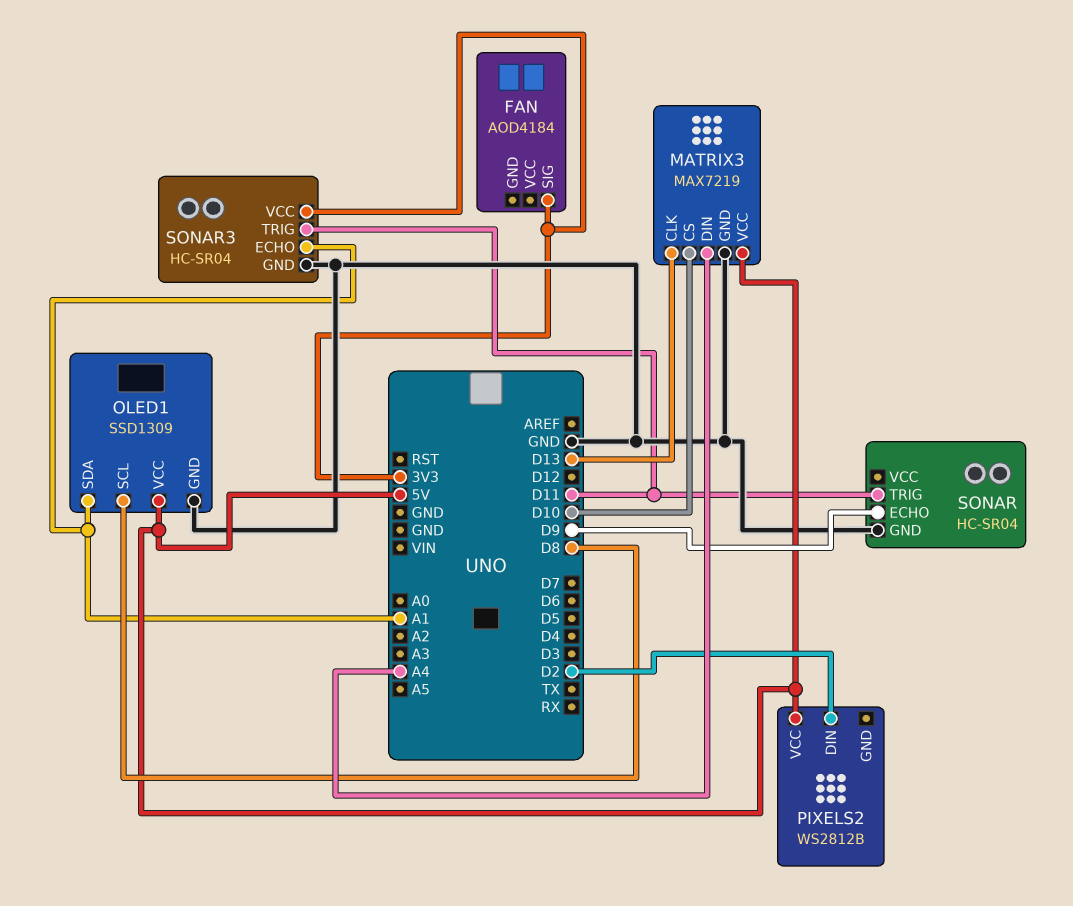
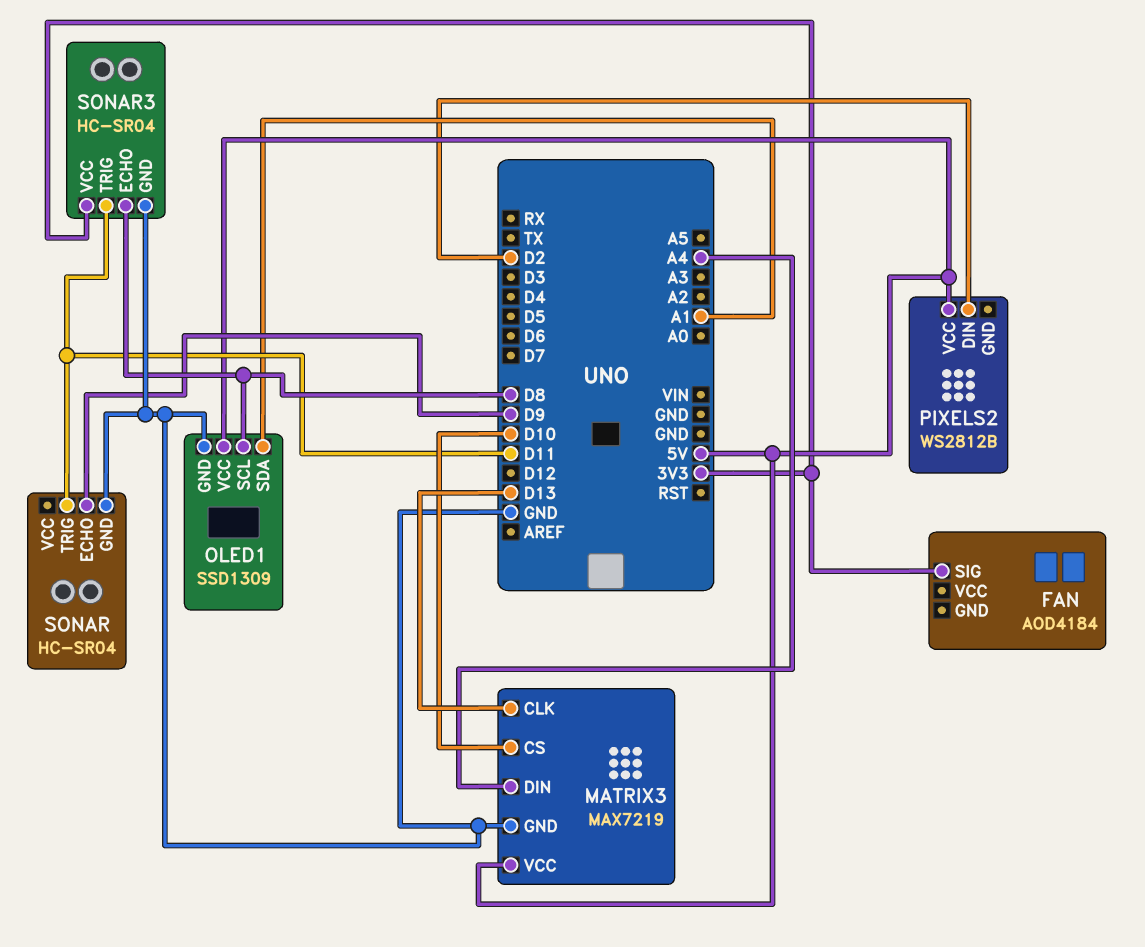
SONAR3 pin ECHO: A1 -> D8

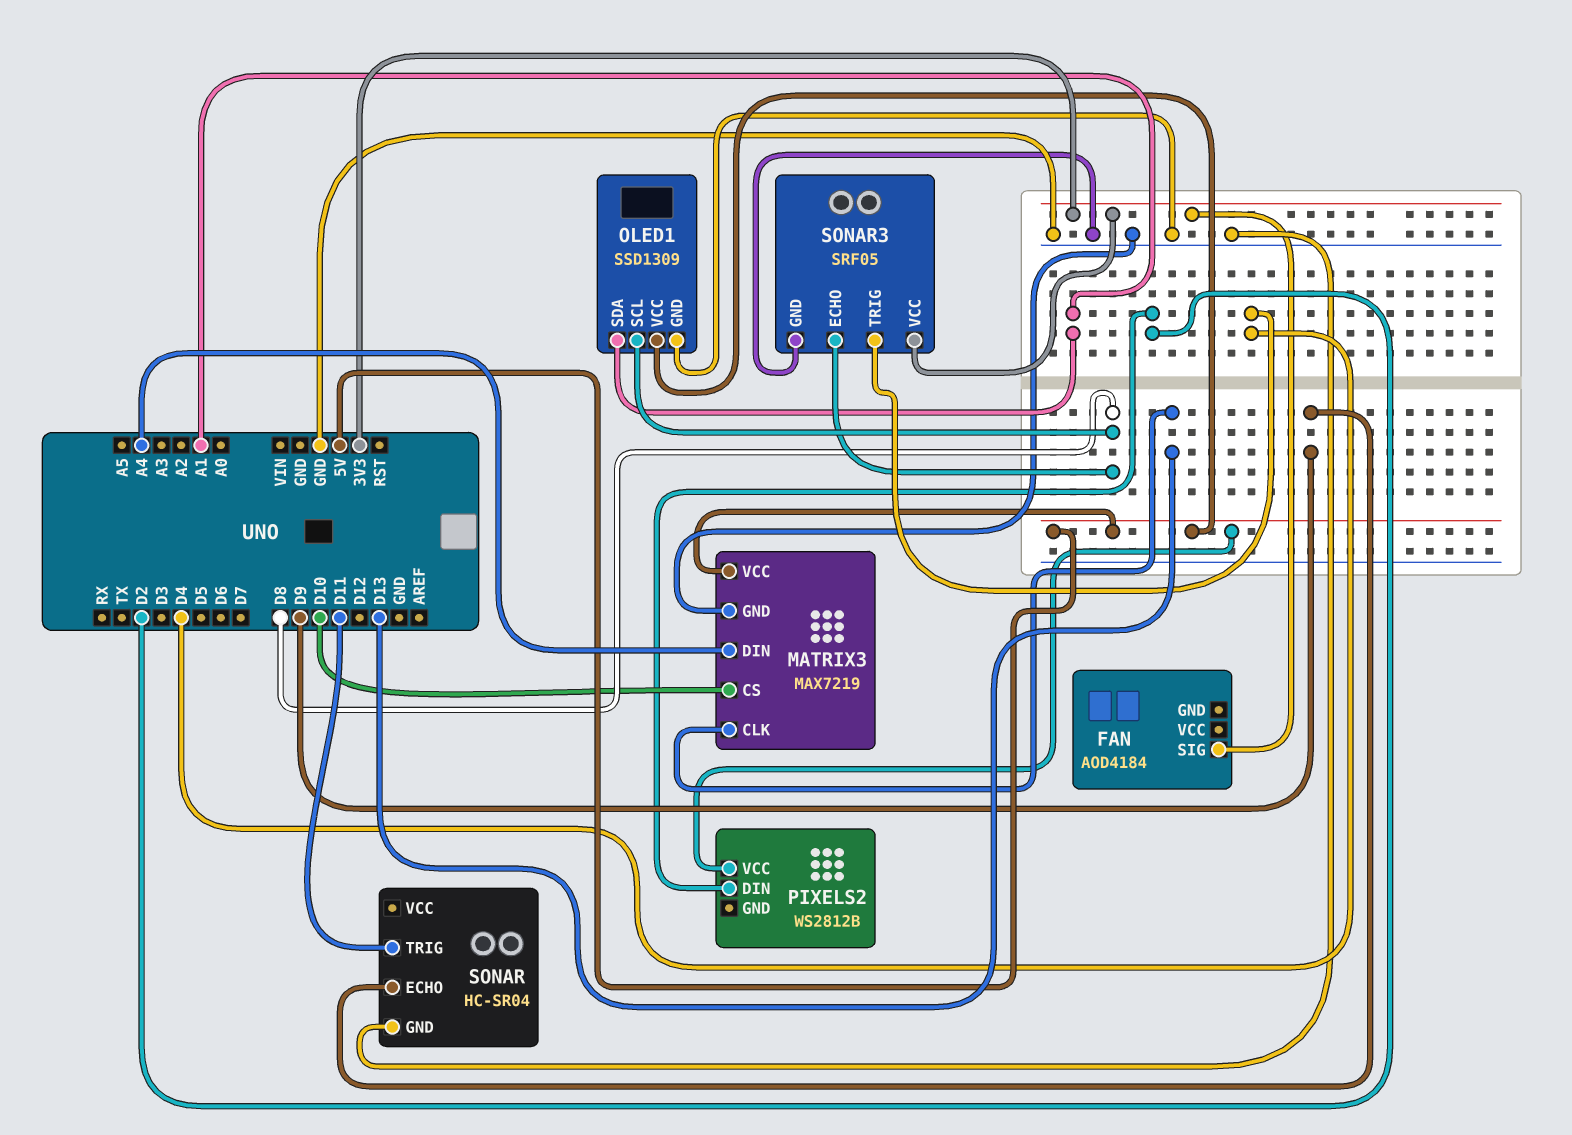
SONAR3: HC-SR04 -> SRF05
SONAR3 pin TRIG: D11 -> D4

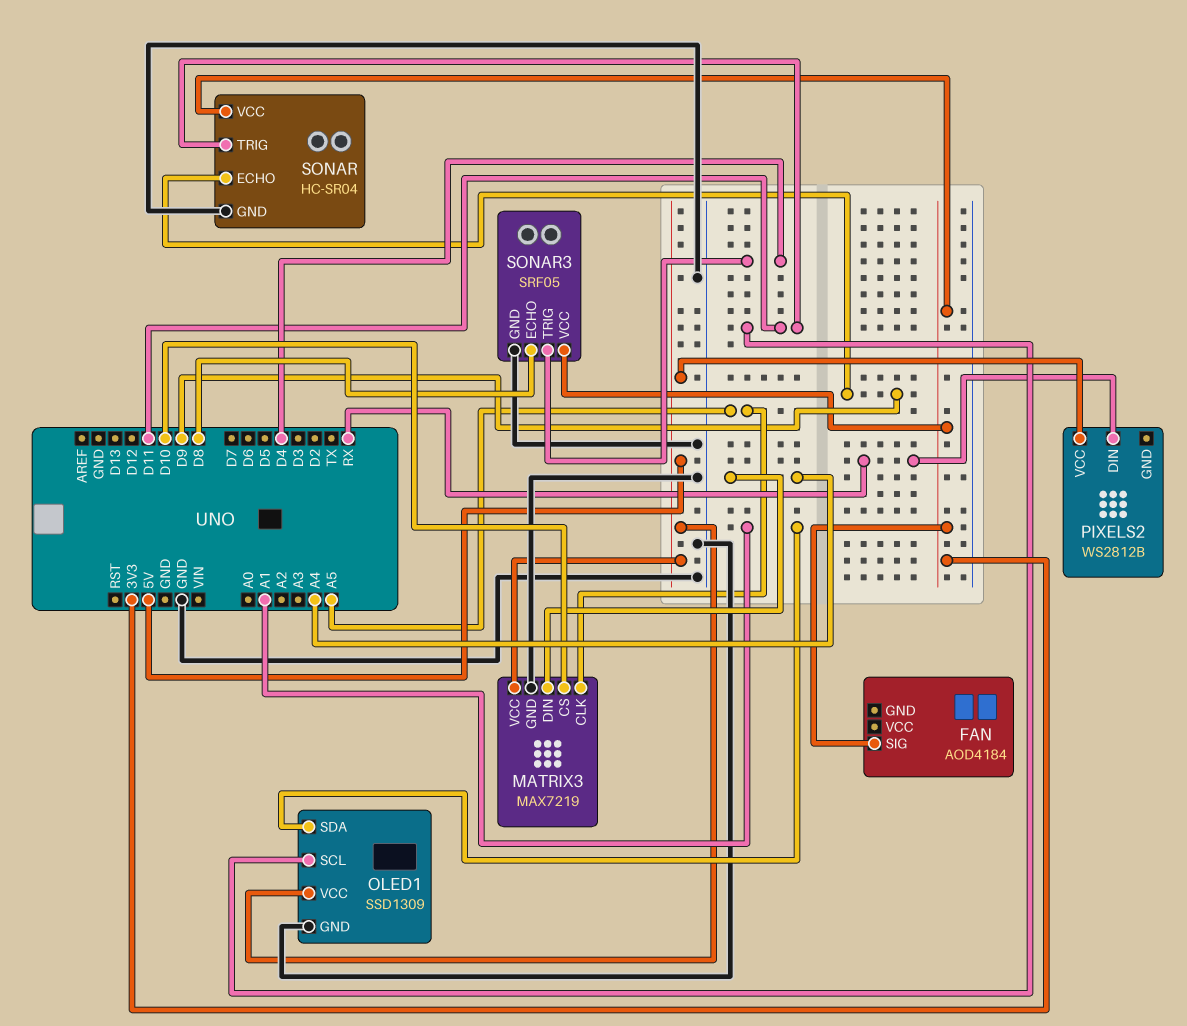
MATRIX3 pin CLK: D13 -> A5
OLED1 pin SCL: D8 -> D11
PIXELS2 pin DIN: D2 -> RX
SONAR pin VCC: none -> 3V3

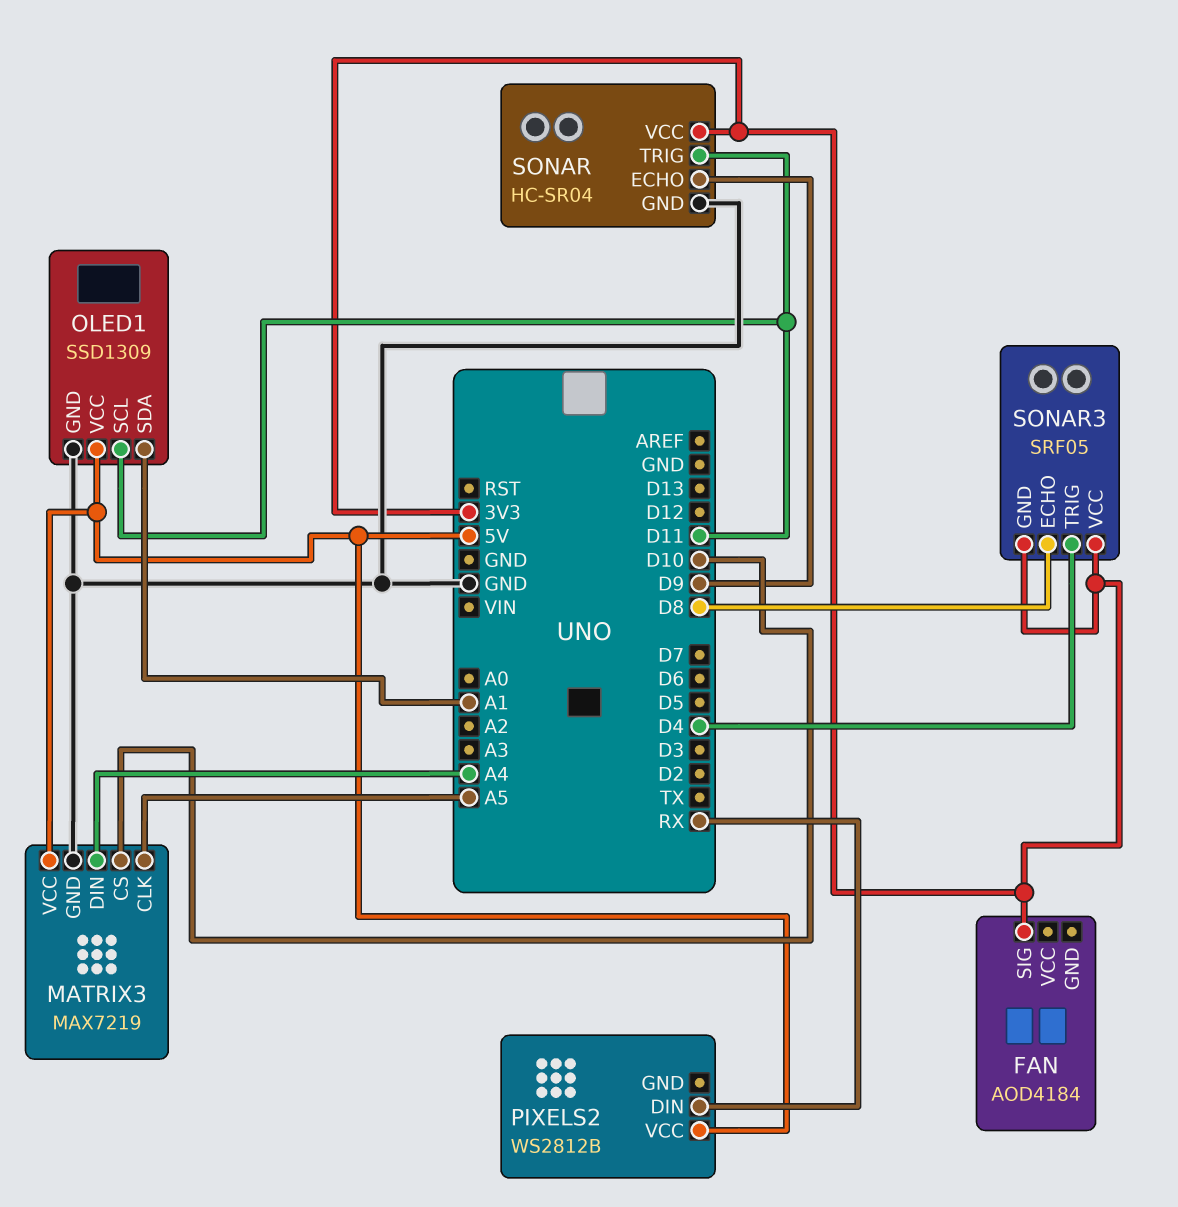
SONAR3 pin GND: GND -> 3V3

